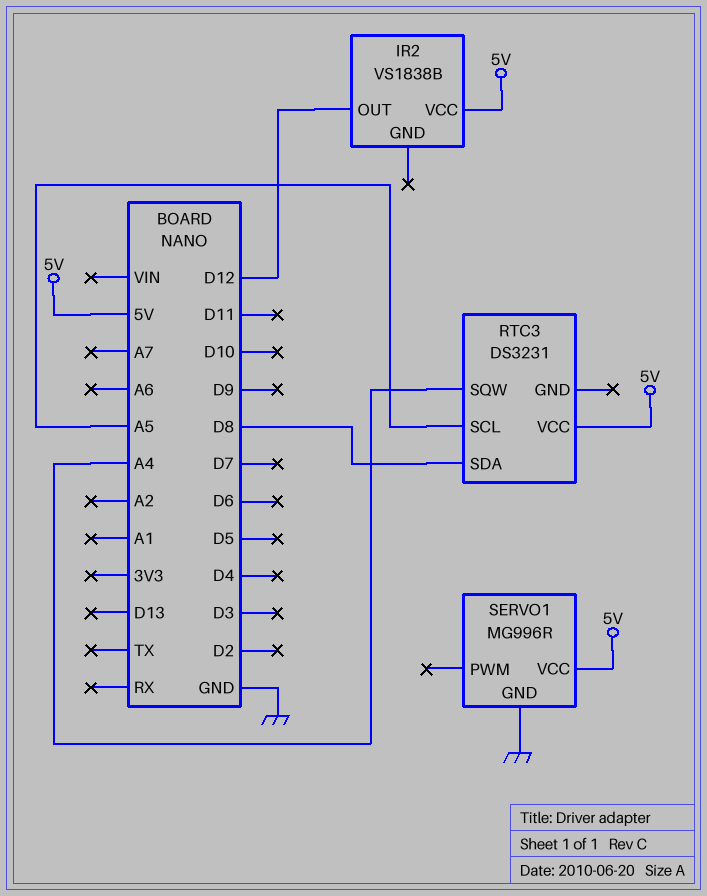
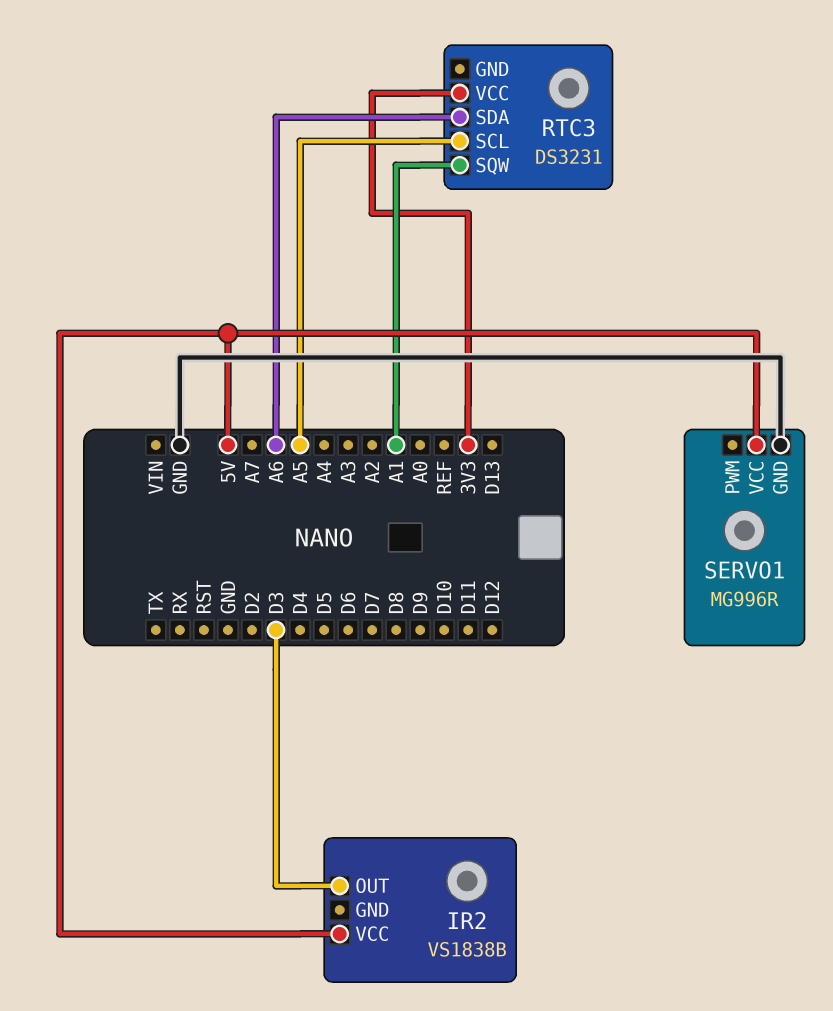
IR2 pin OUT: D12 -> D3
RTC3 pin SDA: D8 -> A6
RTC3 pin SQW: A4 -> A1
RTC3 pin VCC: 5V -> 3V3

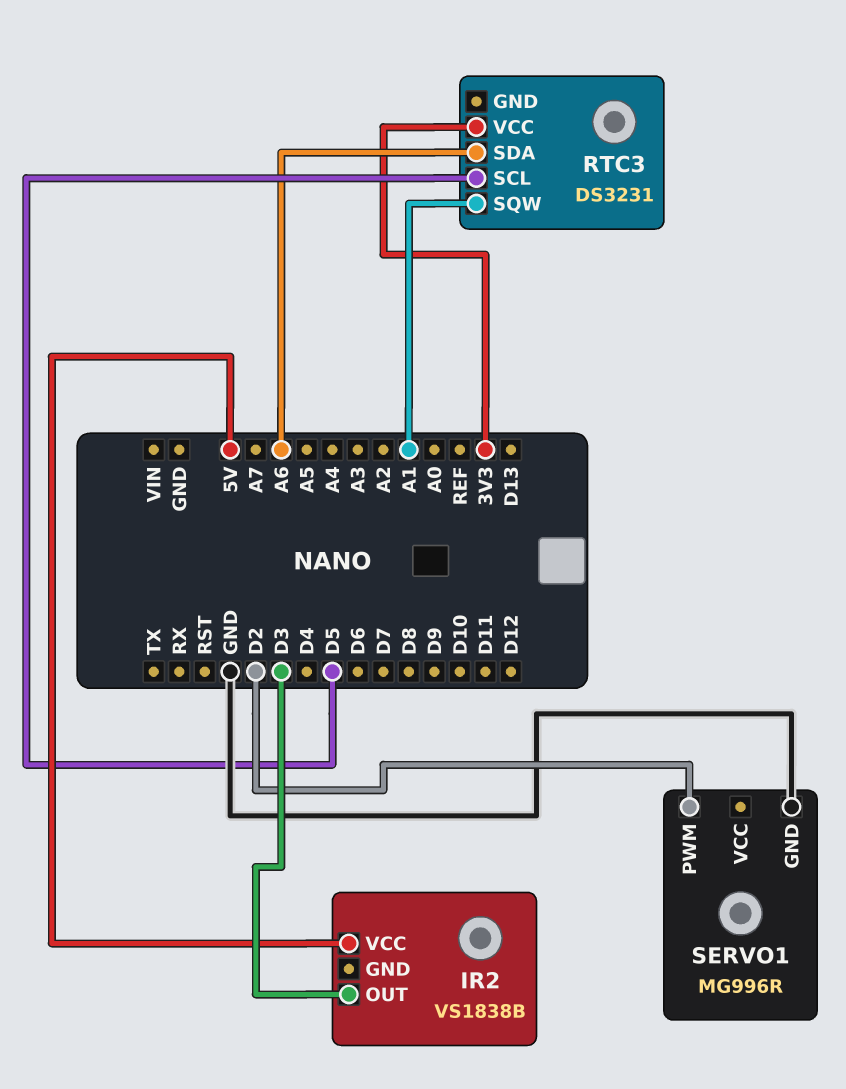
RTC3 pin SCL: A5 -> D5
SERVO1 pin PWM: none -> D2
SERVO1 pin VCC: 5V -> none

